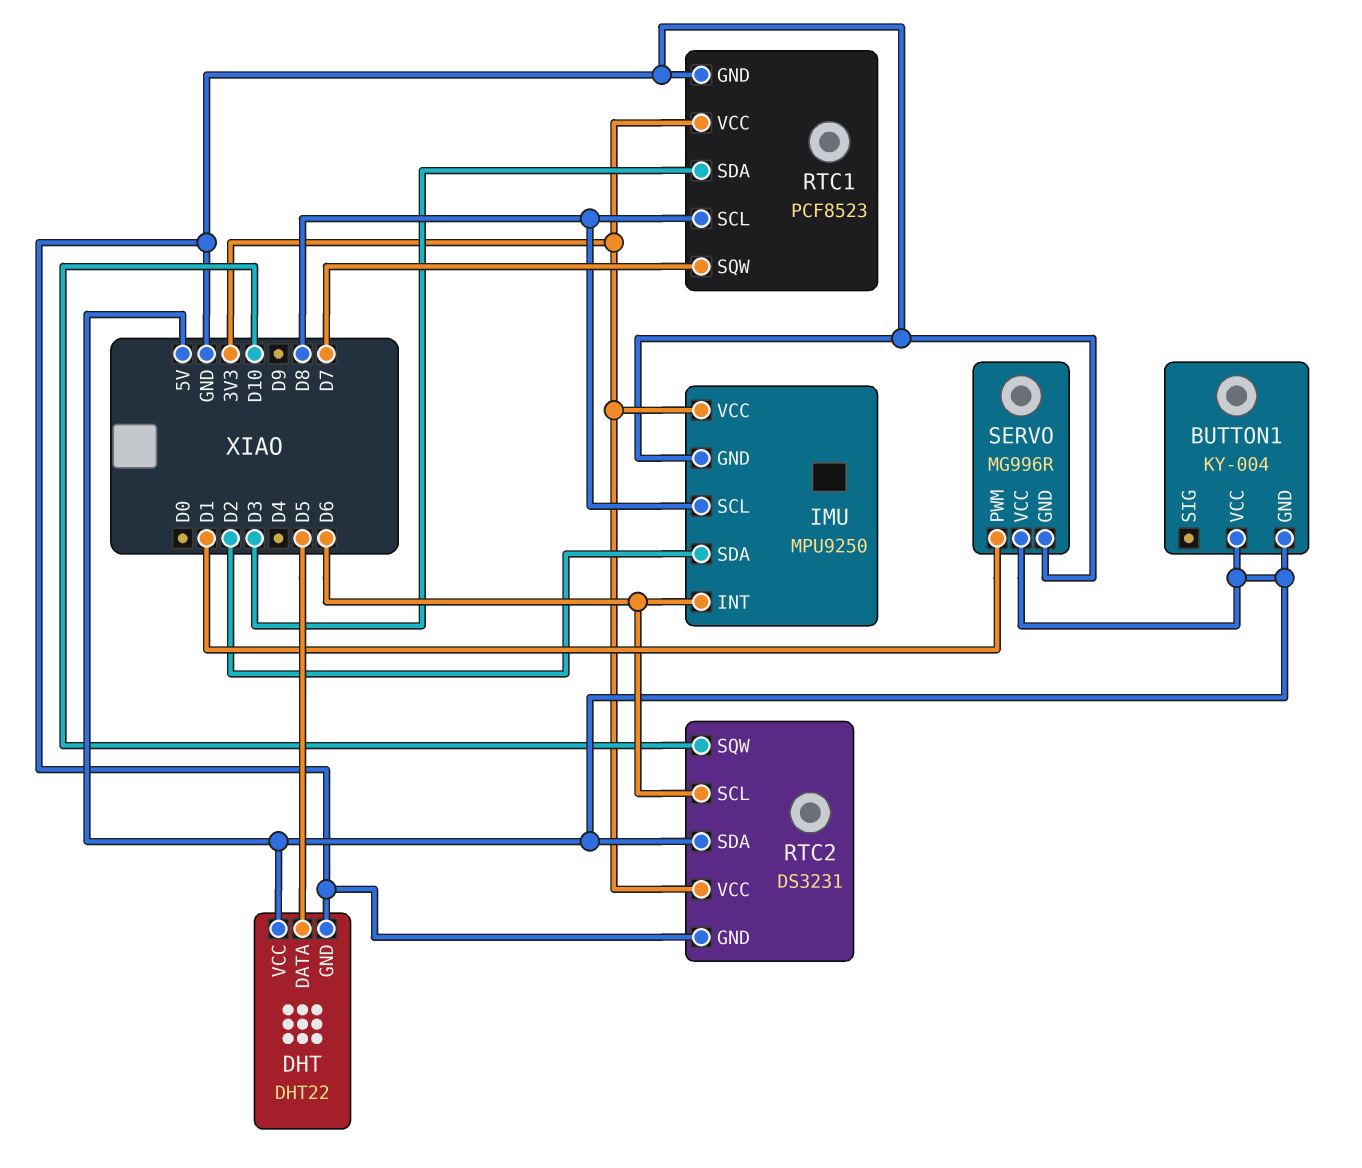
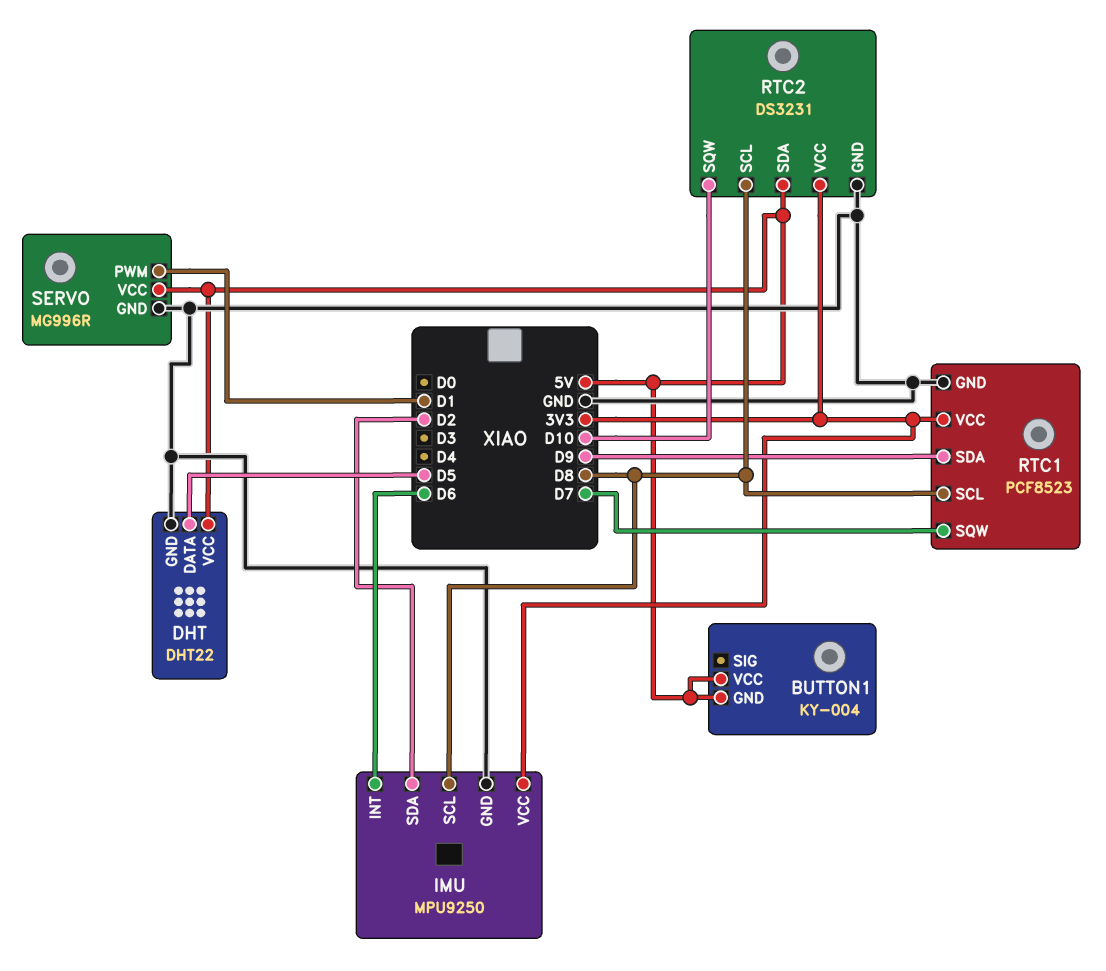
RTC1 pin SDA: D3 -> D9
RTC2 pin SCL: D6 -> D8

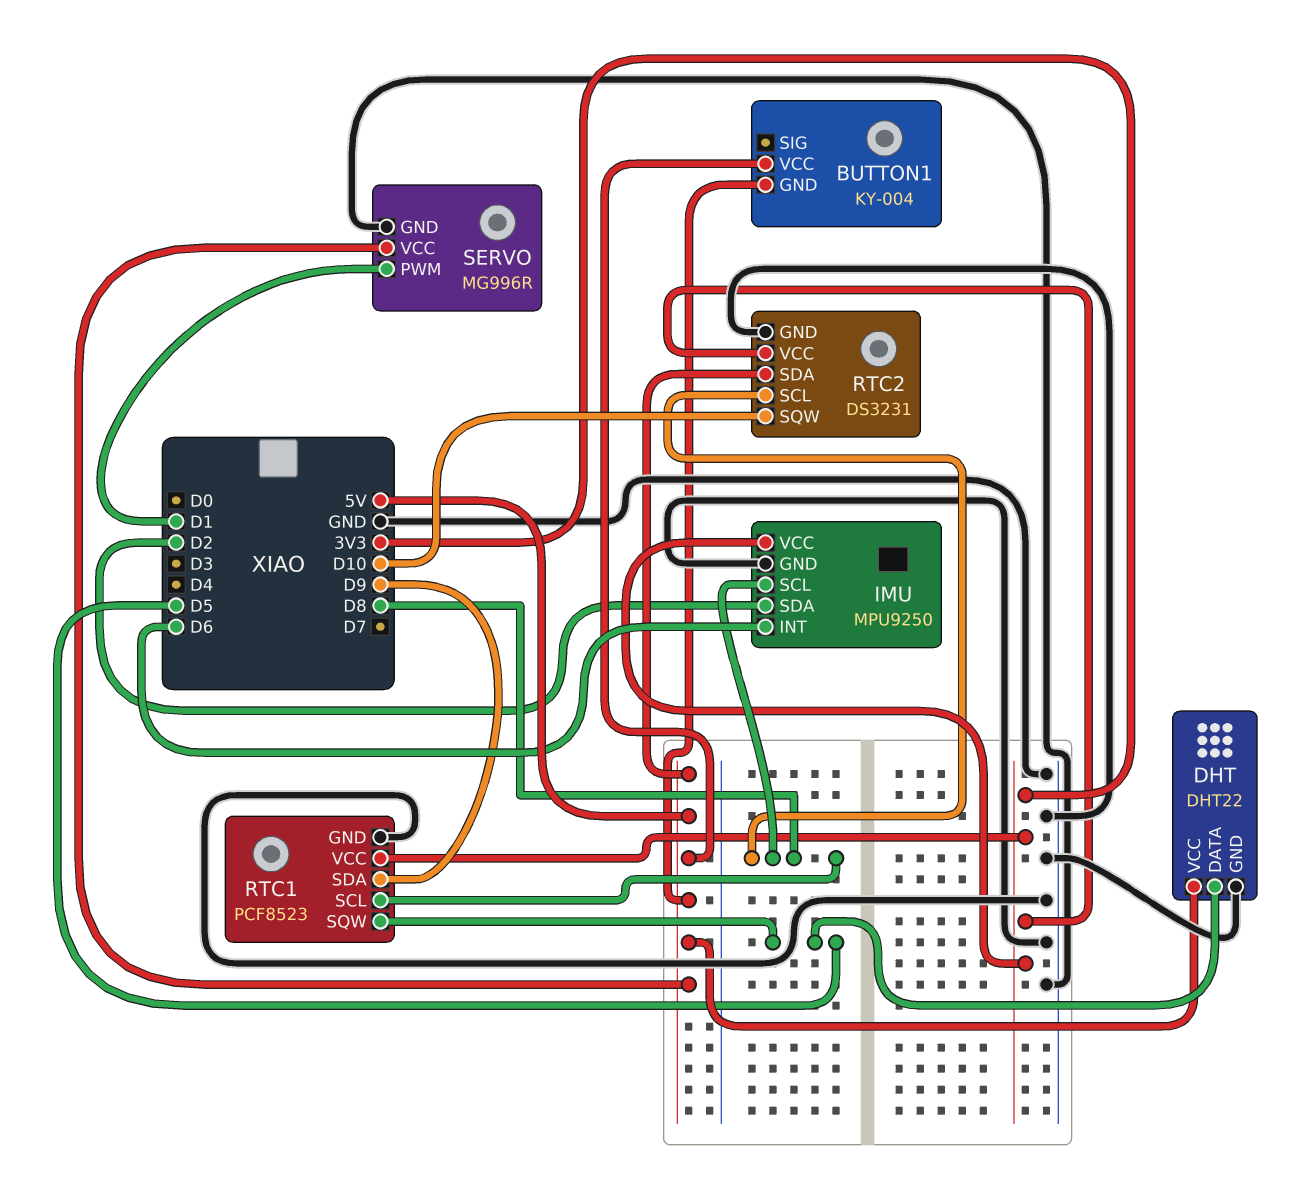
RTC1 pin SQW: D7 -> D5

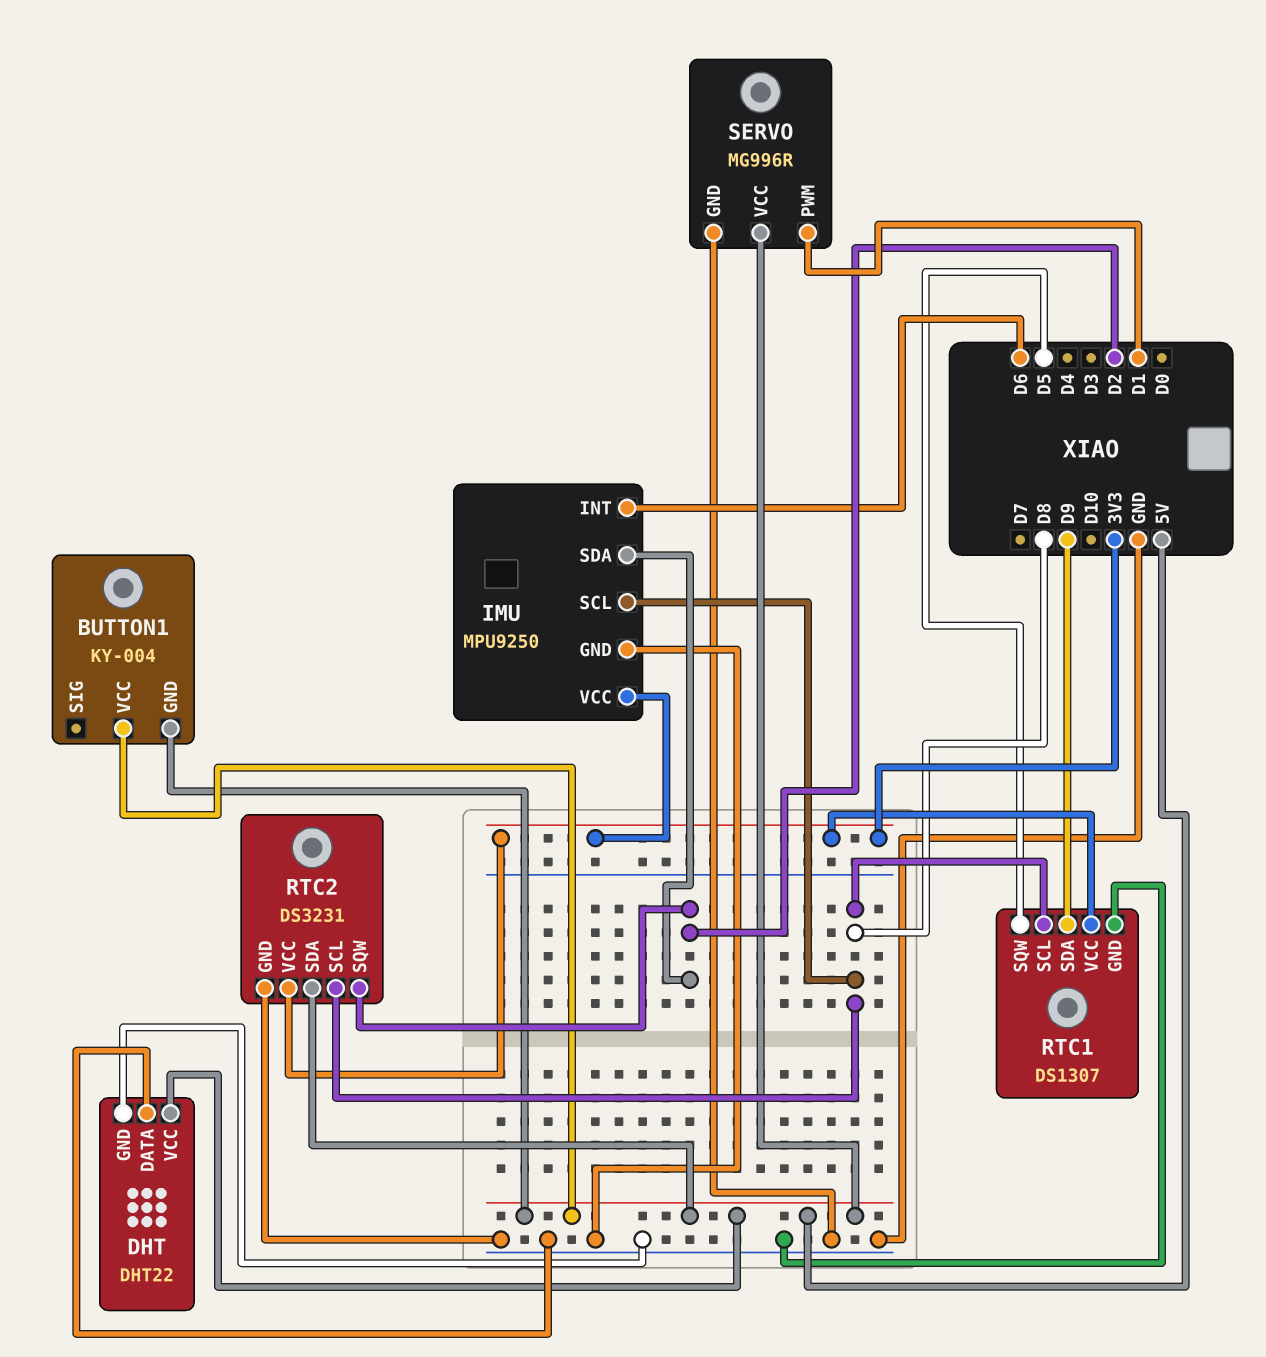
DHT pin DATA: D5 -> GND
RTC1: PCF8523 -> DS1307
RTC2 pin SQW: D10 -> D2

